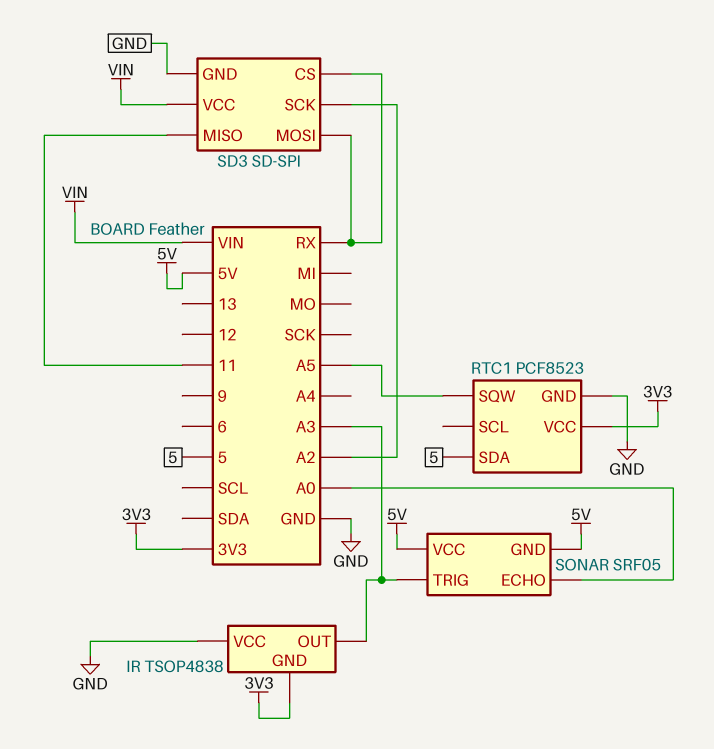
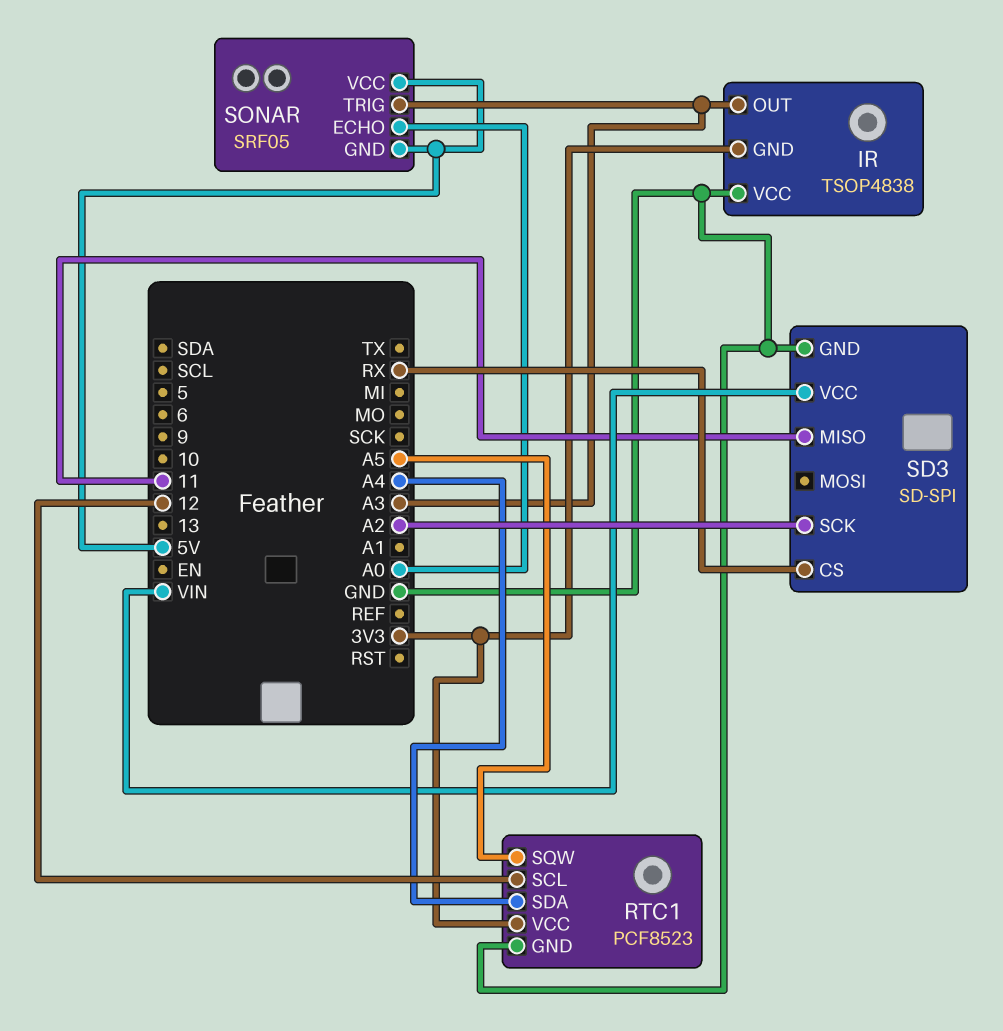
RTC1 pin SCL: none -> 12
RTC1 pin SDA: 5 -> A4
SD3 pin MOSI: RX -> none

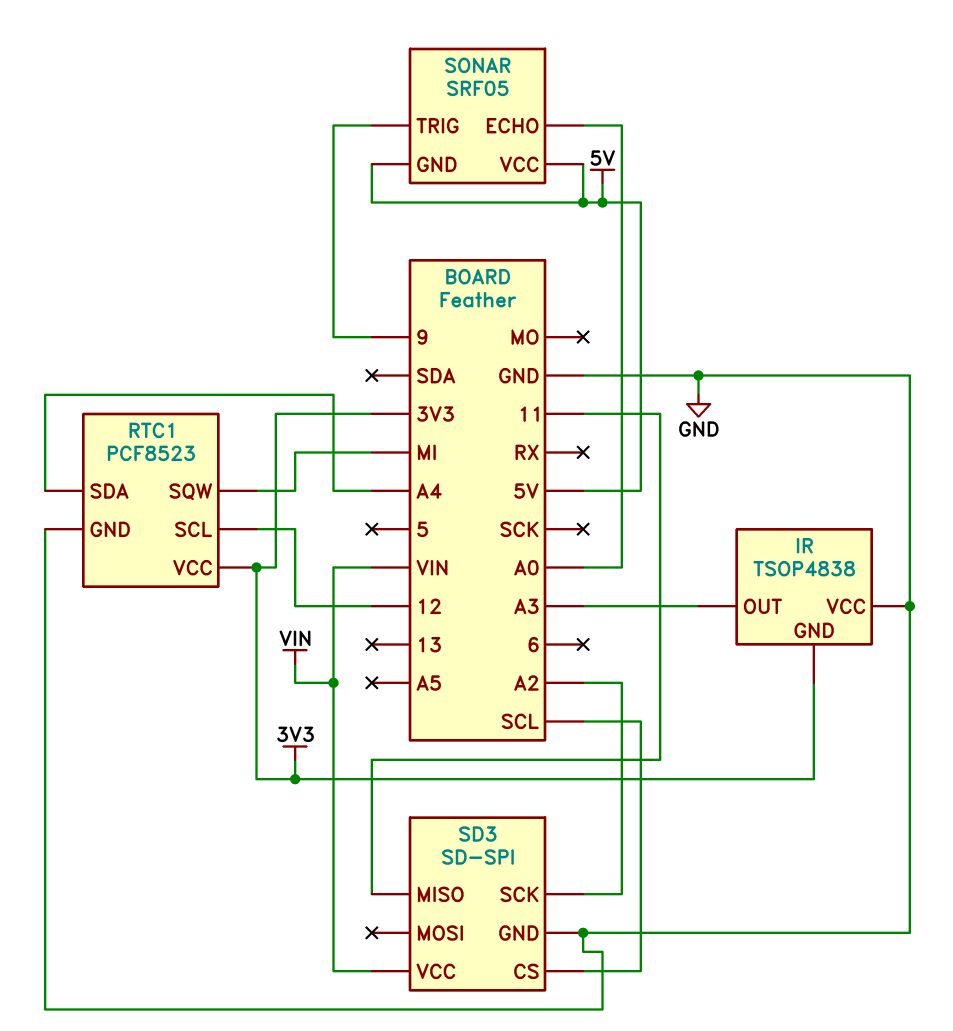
RTC1 pin SQW: A5 -> MI
SD3 pin CS: RX -> SCL
SONAR pin TRIG: A3 -> 9

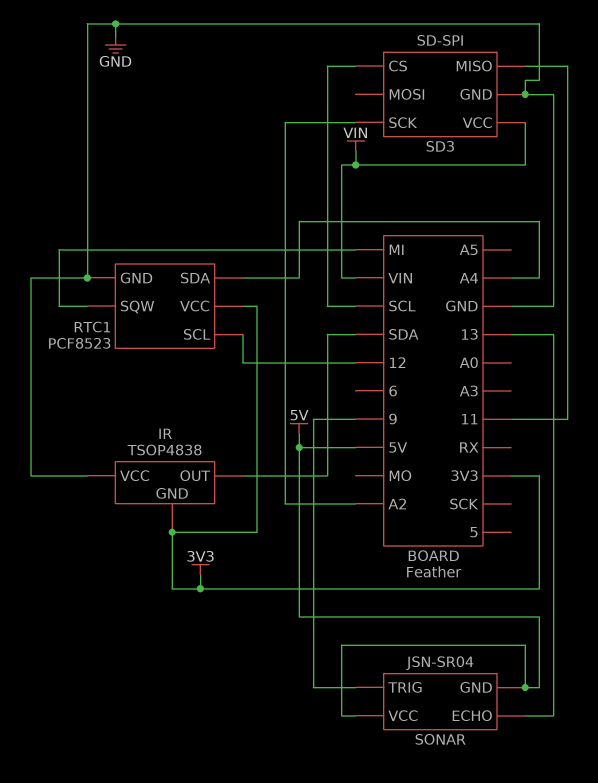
IR pin OUT: A3 -> SDA
SONAR: SRF05 -> JSN-SR04
SONAR pin ECHO: A0 -> 13

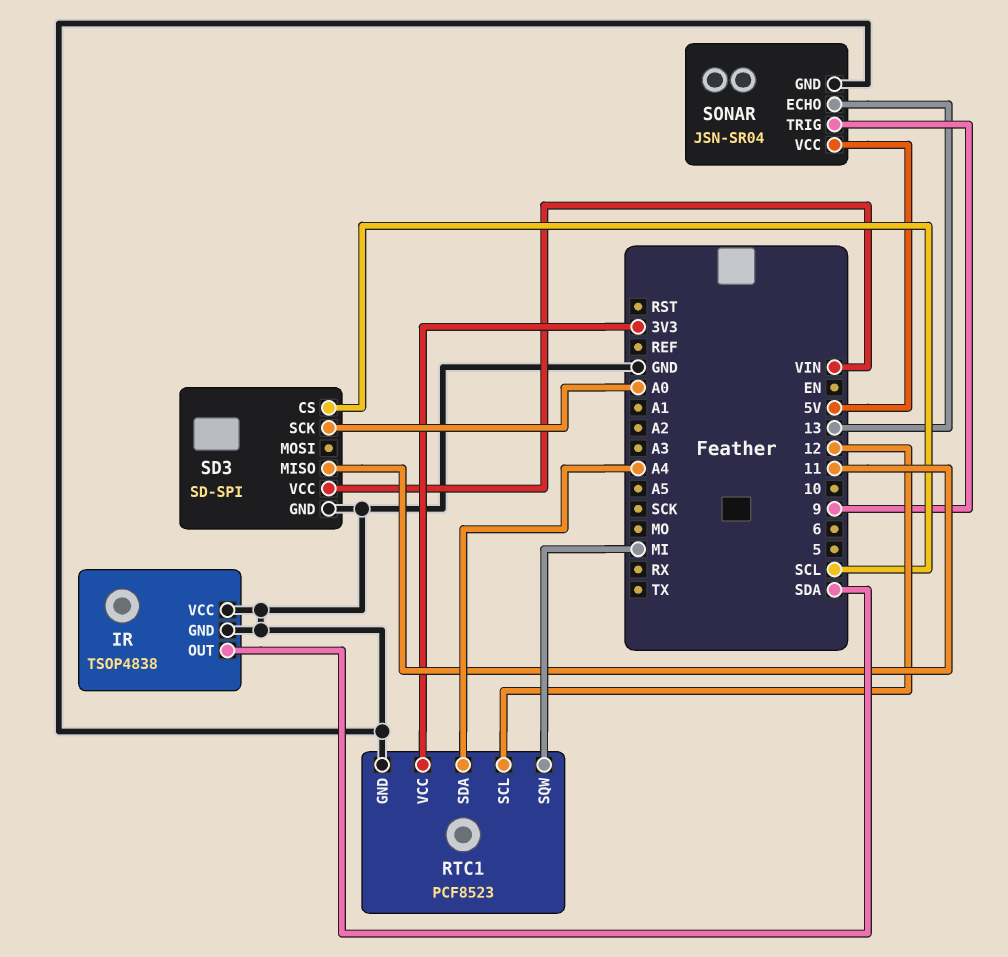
IR pin GND: 3V3 -> GND
SD3 pin SCK: A2 -> A0
SONAR pin GND: 5V -> GND

